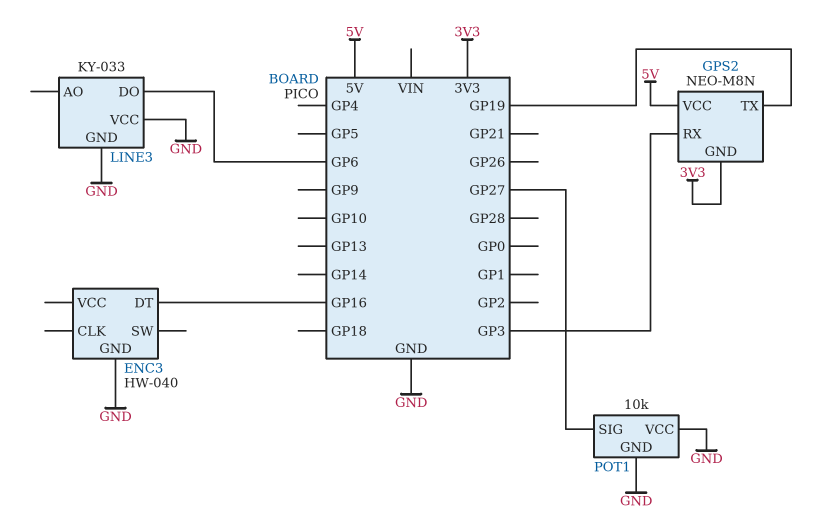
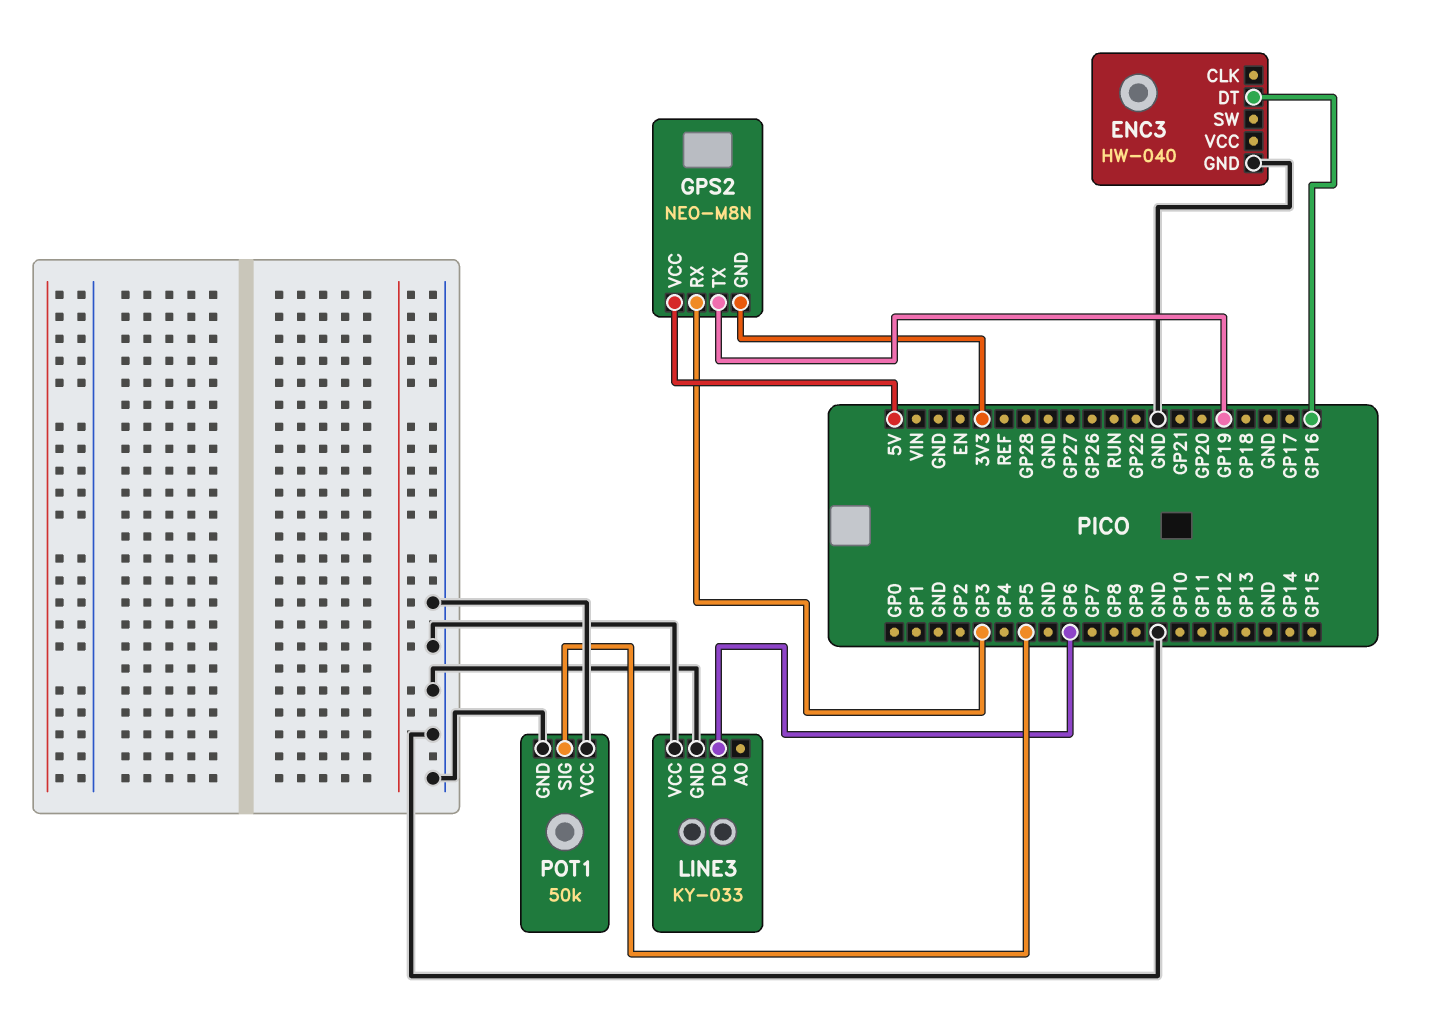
POT1: 10k -> 50k
POT1 pin SIG: GP27 -> GP5

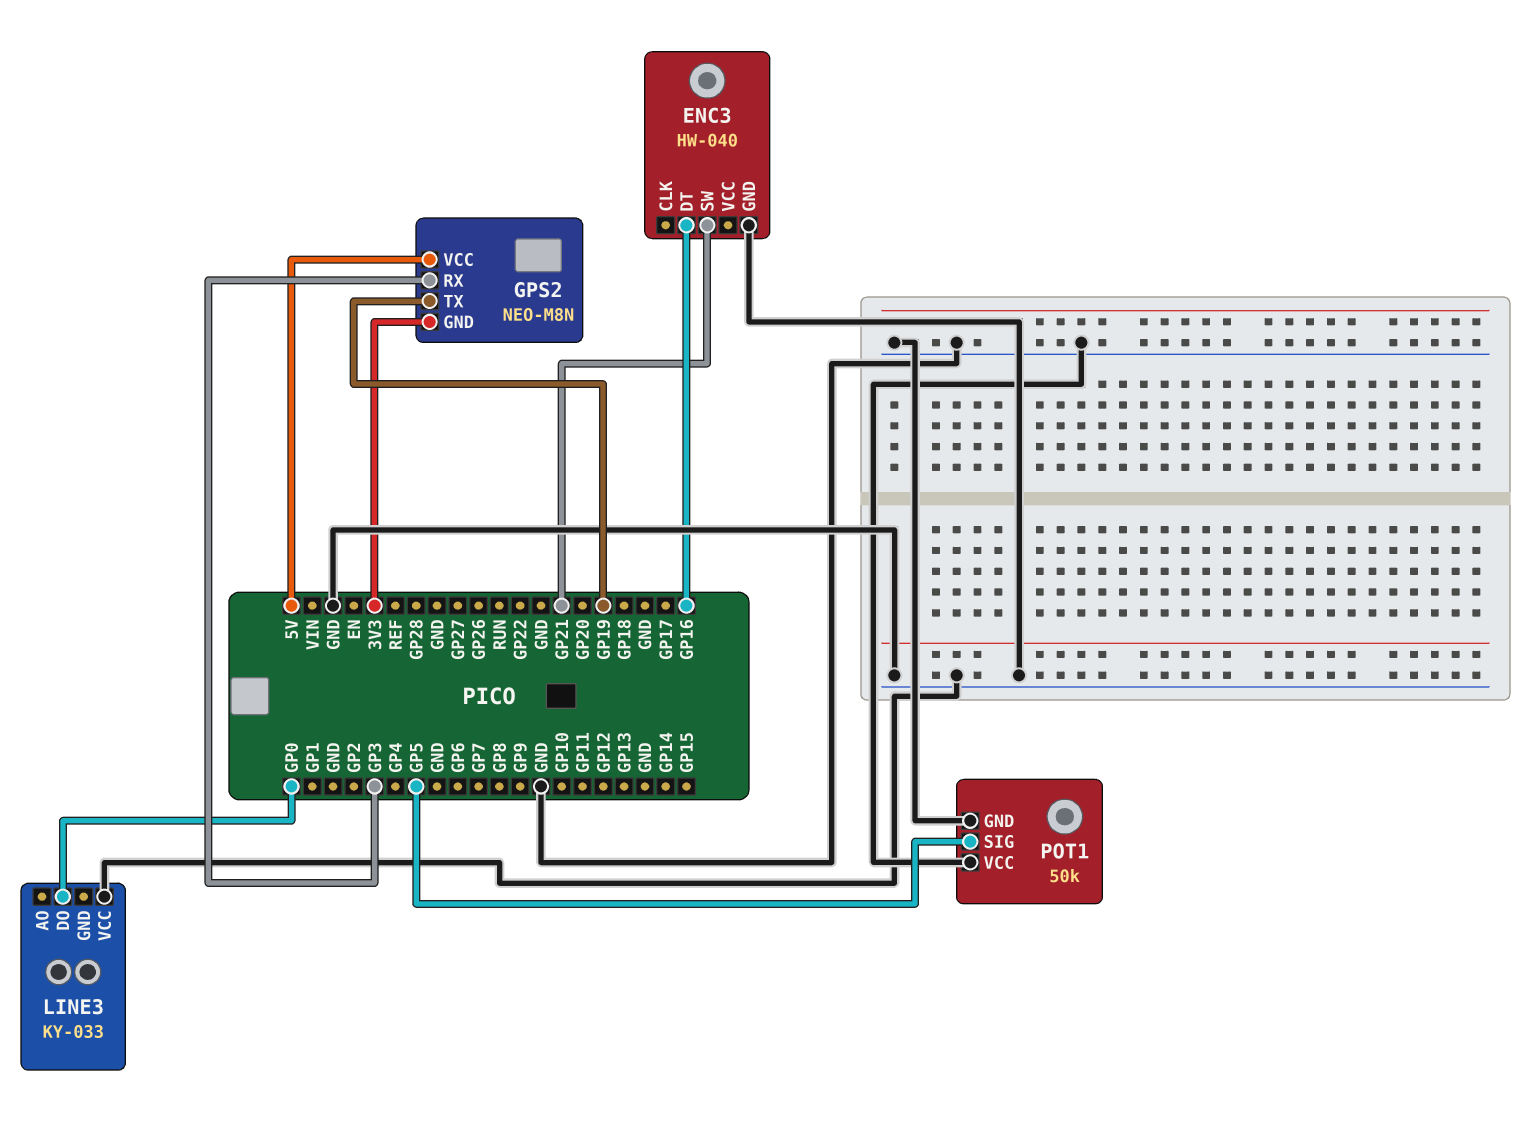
ENC3 pin SW: none -> GP21
LINE3 pin DO: GP6 -> GP0
LINE3 pin GND: GND -> none

